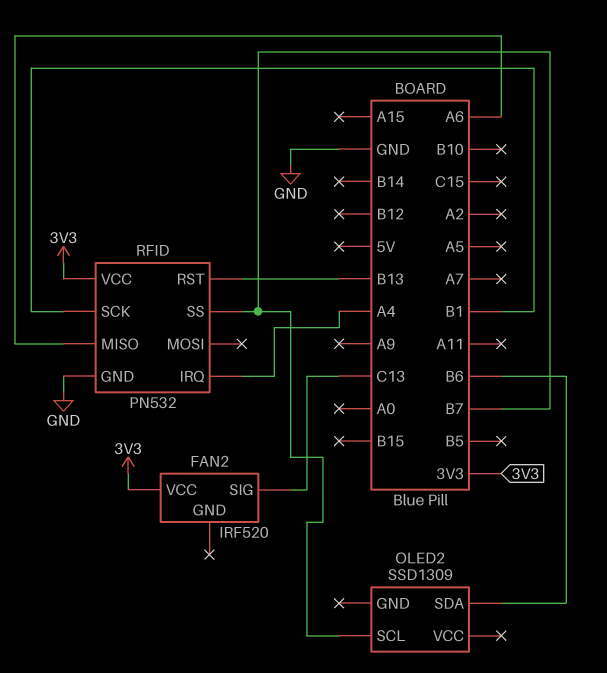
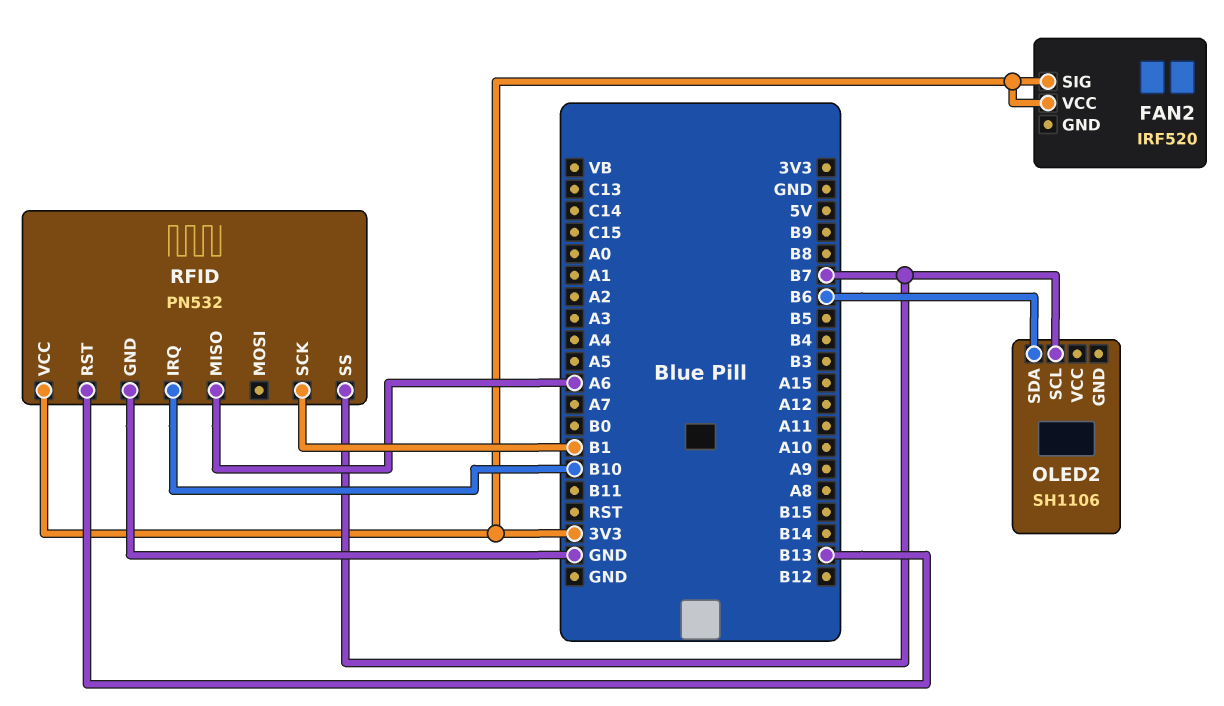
FAN2 pin SIG: C13 -> 3V3
OLED2: SSD1309 -> SH1106
RFID pin IRQ: A4 -> B10

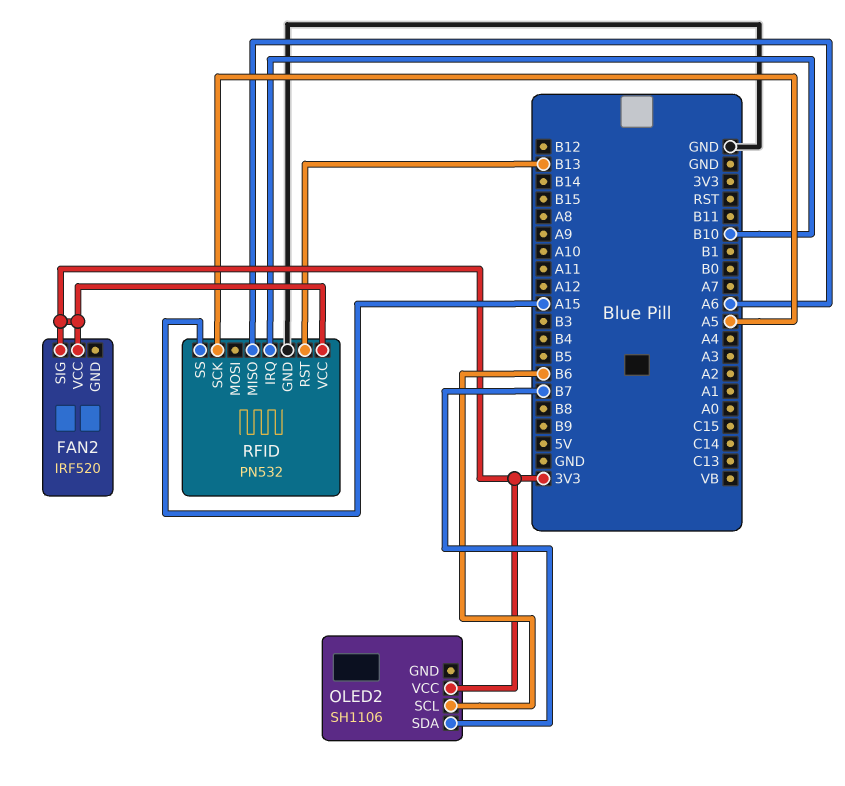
OLED2 pin SCL: B7 -> B6
OLED2 pin SDA: B6 -> B7
OLED2 pin VCC: none -> 3V3
RFID pin SCK: B1 -> A5
RFID pin SS: B7 -> A15

